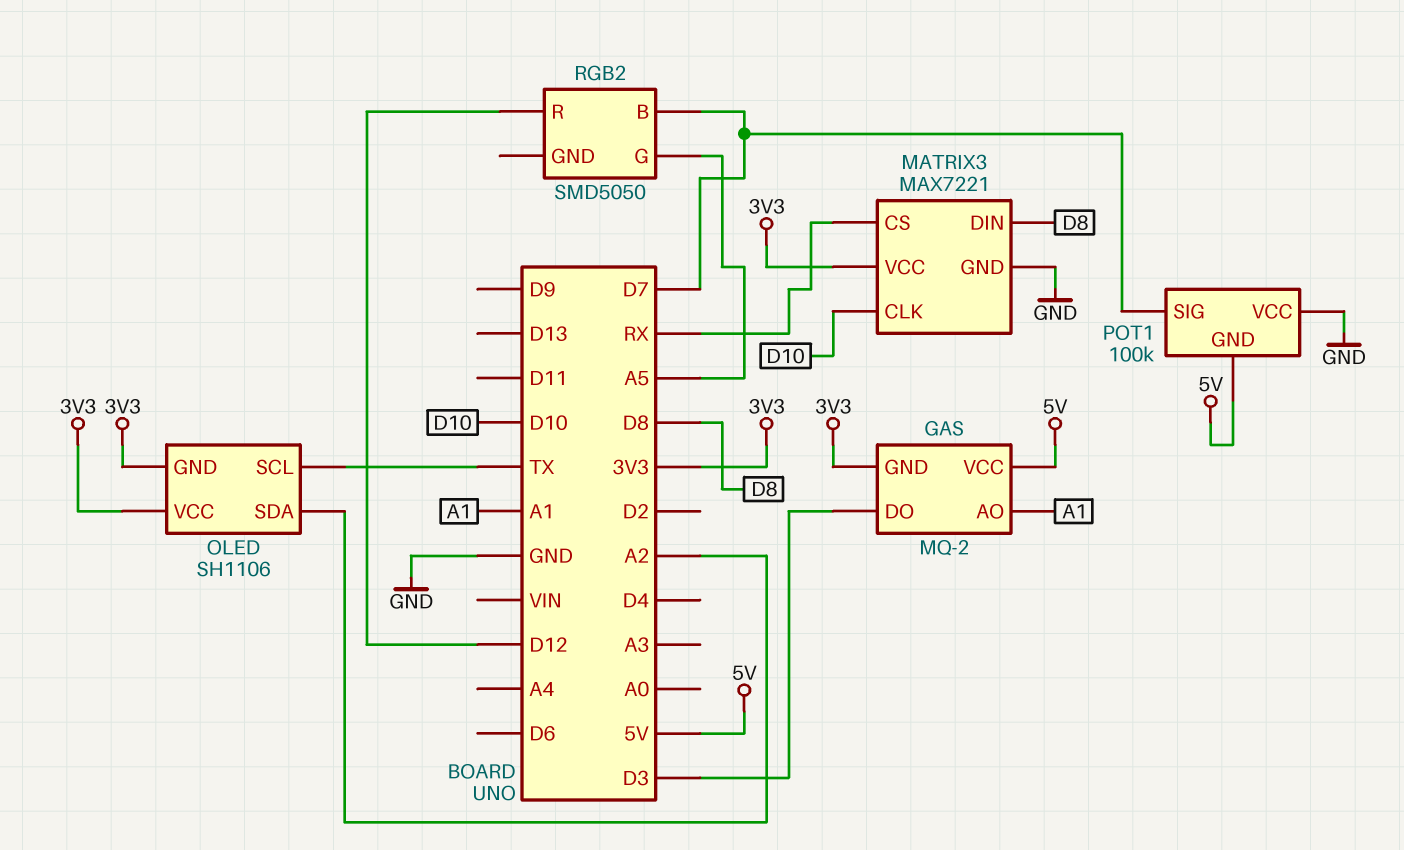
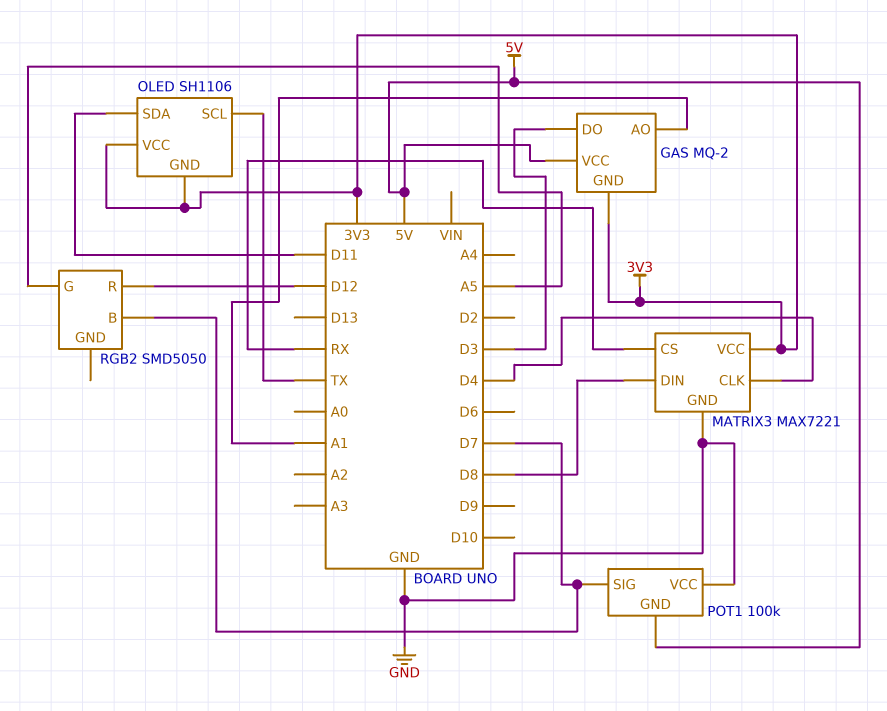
MATRIX3 pin CLK: D10 -> D4
OLED pin SDA: A2 -> D11

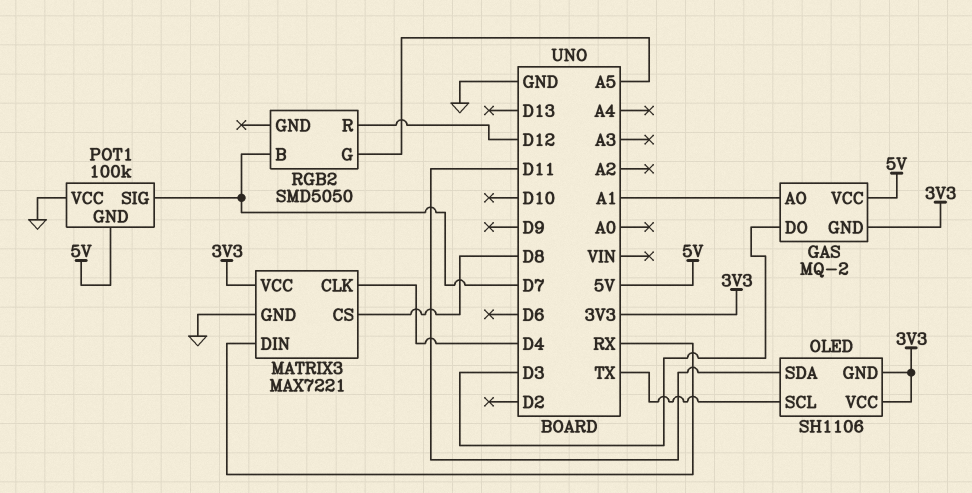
MATRIX3 pin CS: RX -> D8
MATRIX3 pin DIN: D8 -> RX

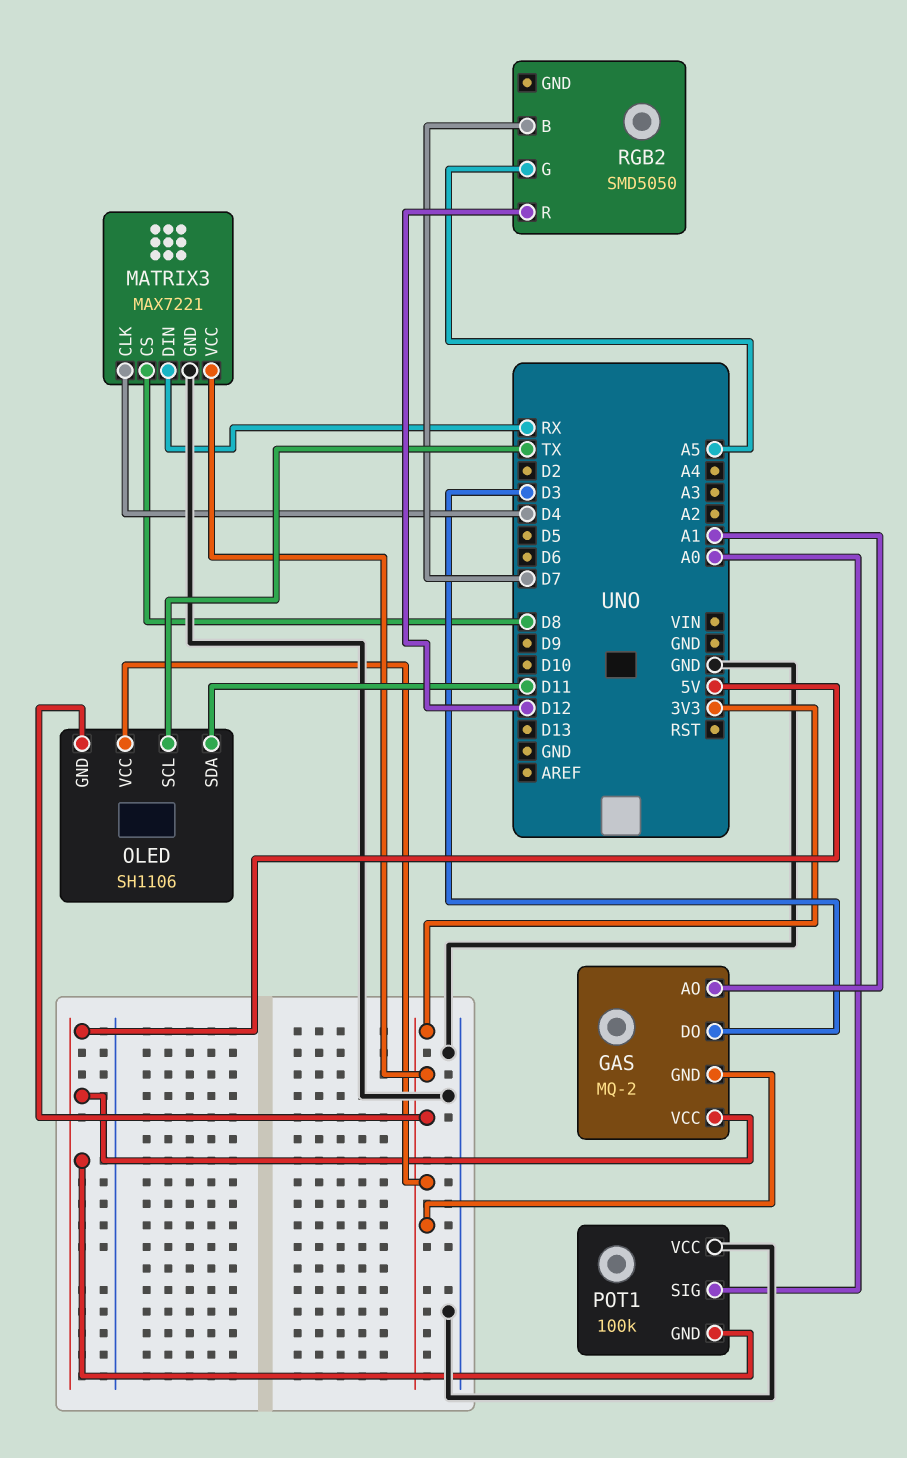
POT1 pin SIG: D7 -> A0

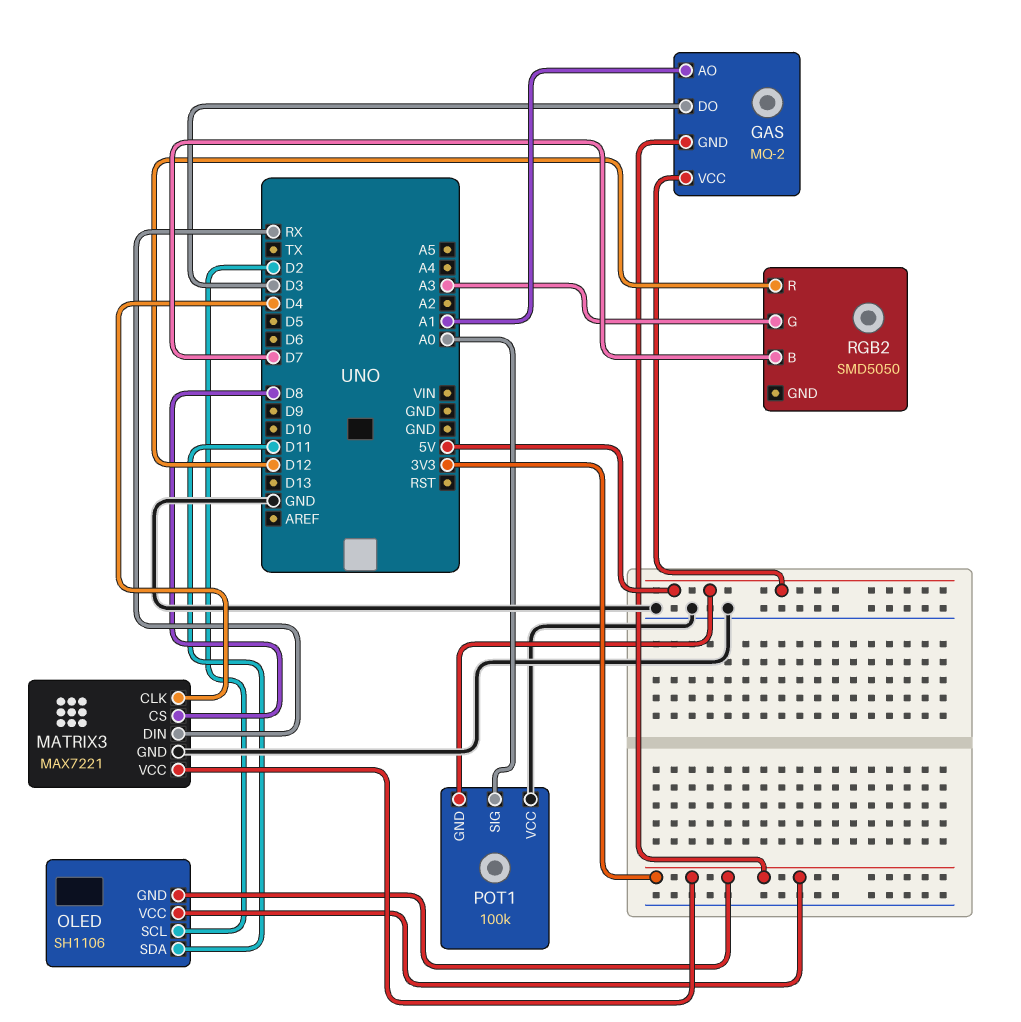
OLED pin SCL: TX -> D2
RGB2 pin G: A5 -> A3

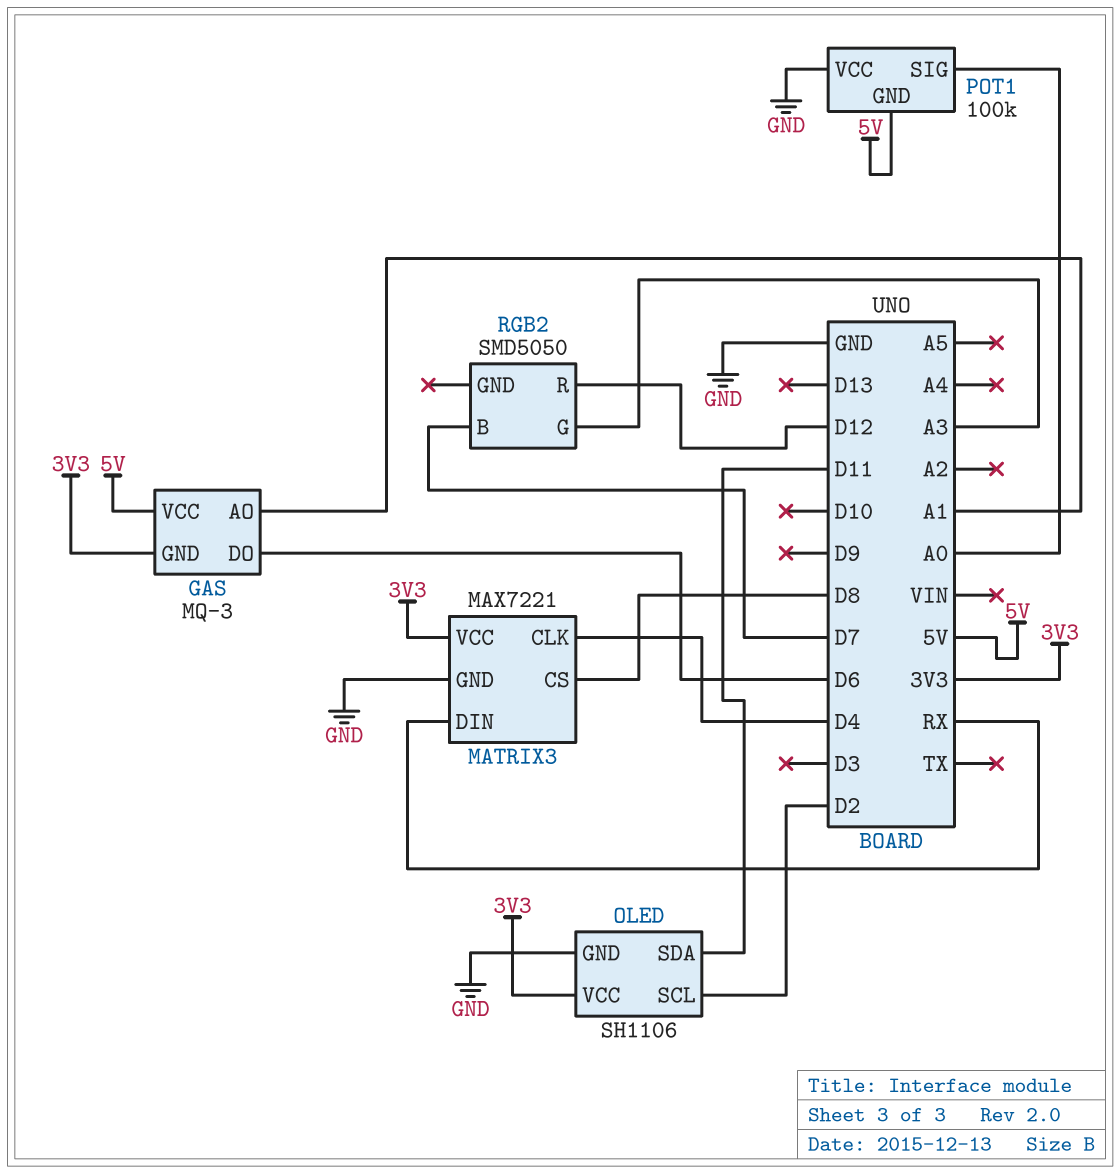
GAS: MQ-2 -> MQ-3
GAS pin DO: D3 -> D6
OLED pin GND: 3V3 -> GND

